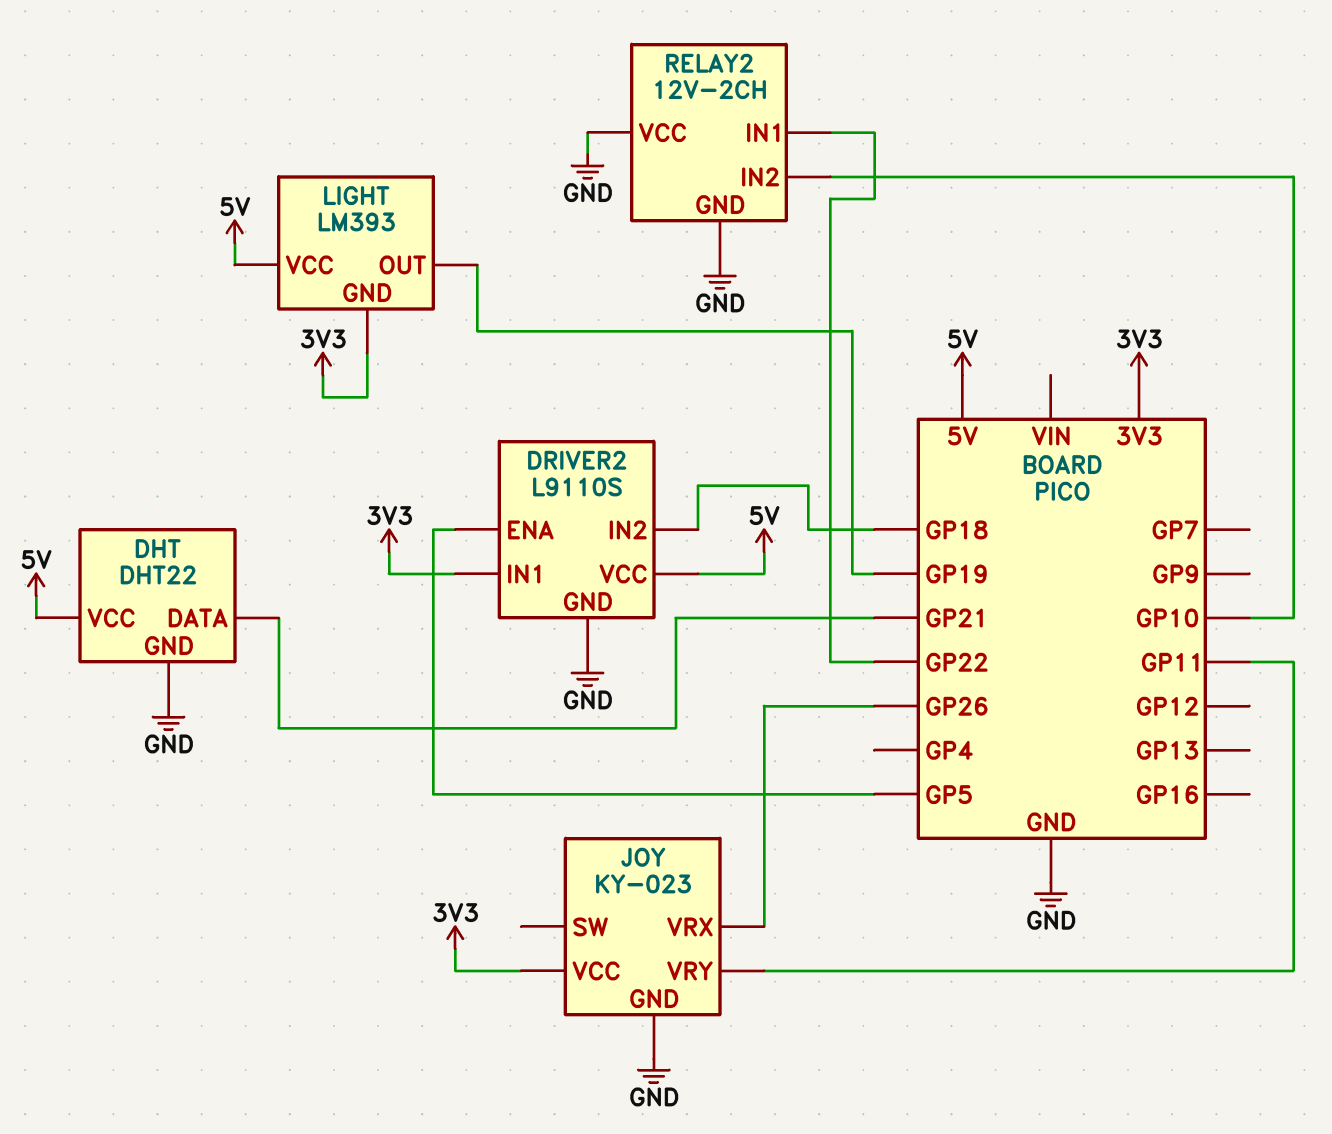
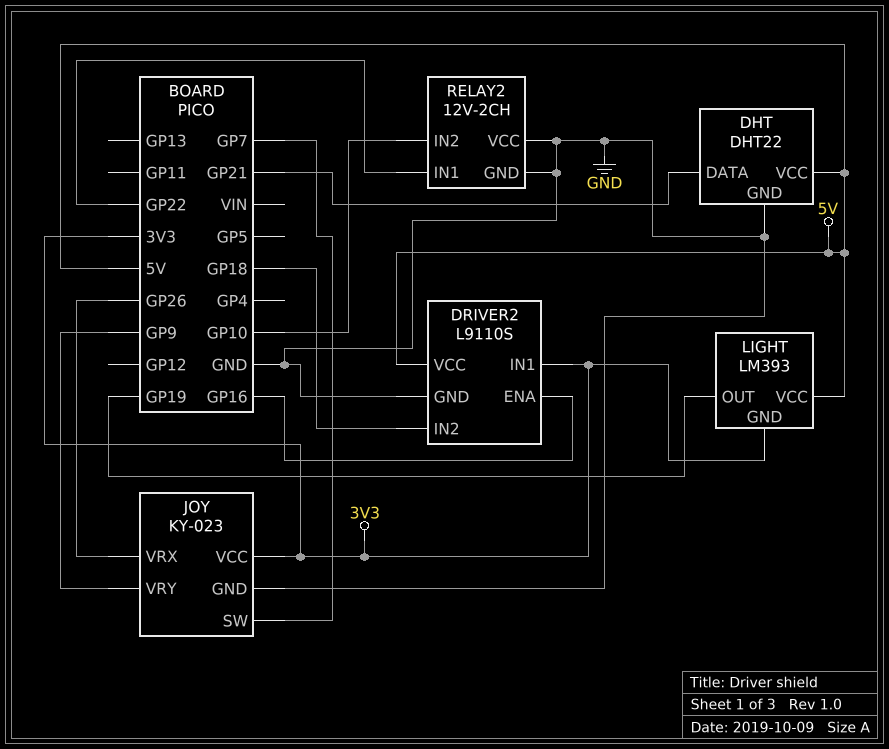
DRIVER2 pin ENA: GP5 -> GP16
JOY pin SW: none -> GP7
JOY pin VRY: GP11 -> GP9

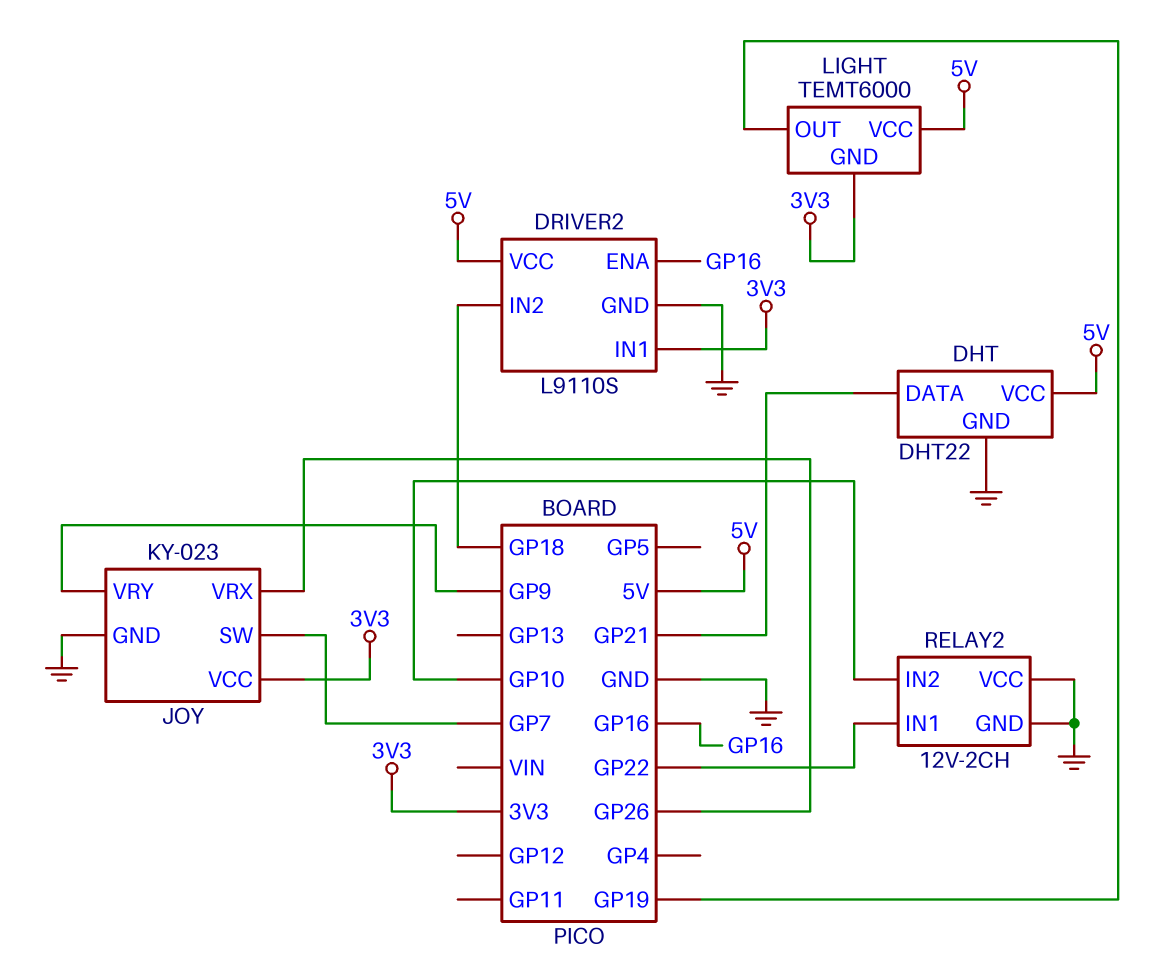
LIGHT: LM393 -> TEMT6000

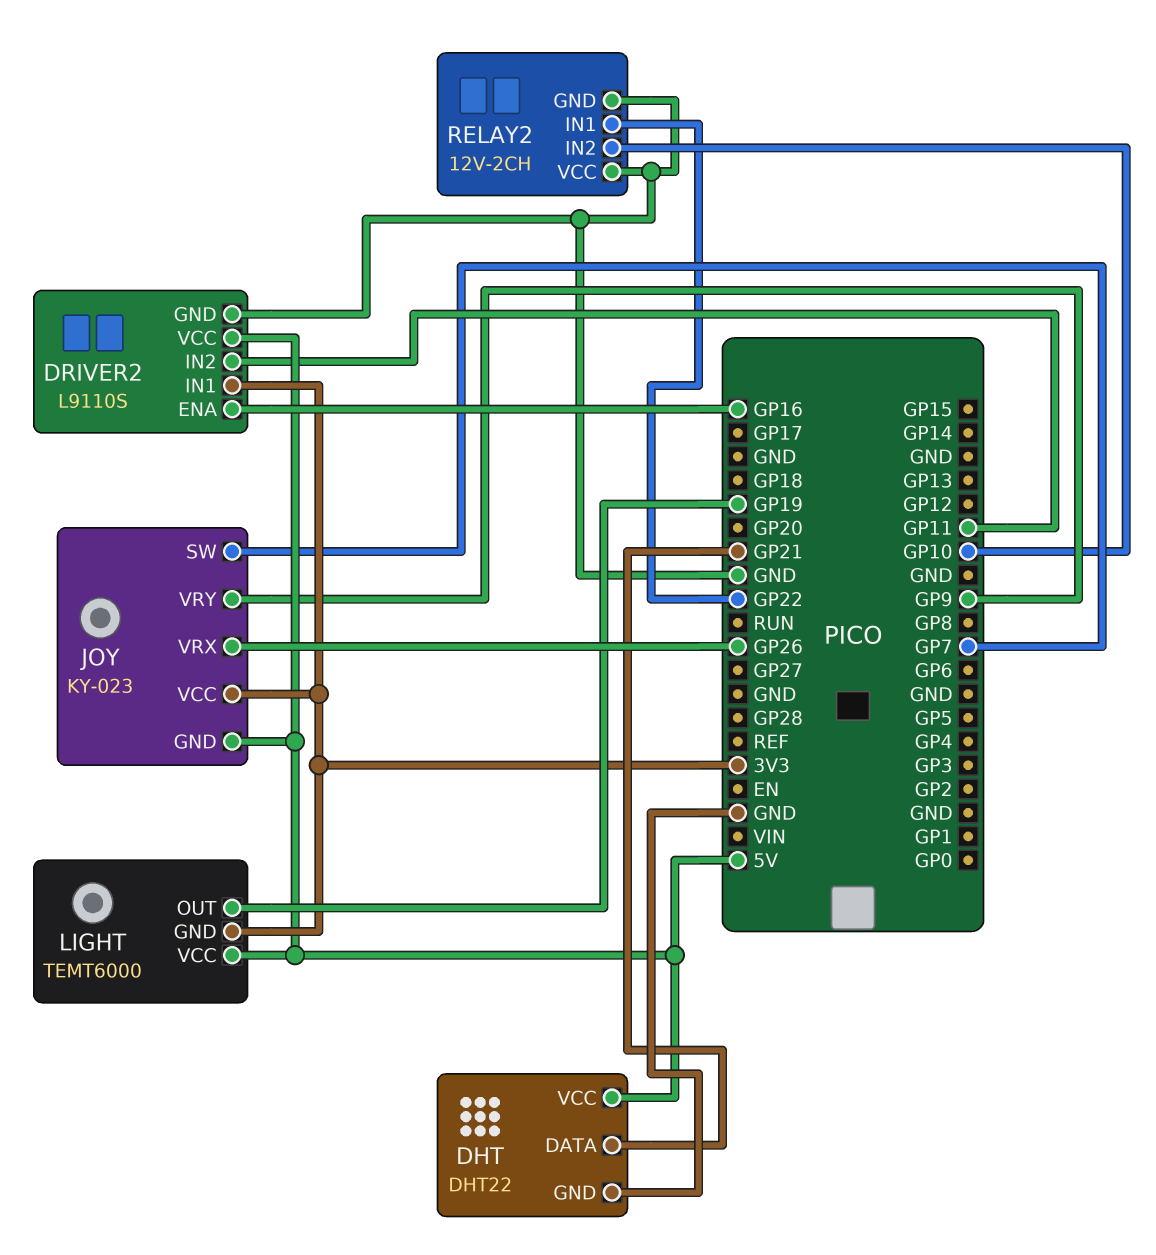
DRIVER2 pin IN2: GP18 -> GP11
JOY pin GND: GND -> 5V

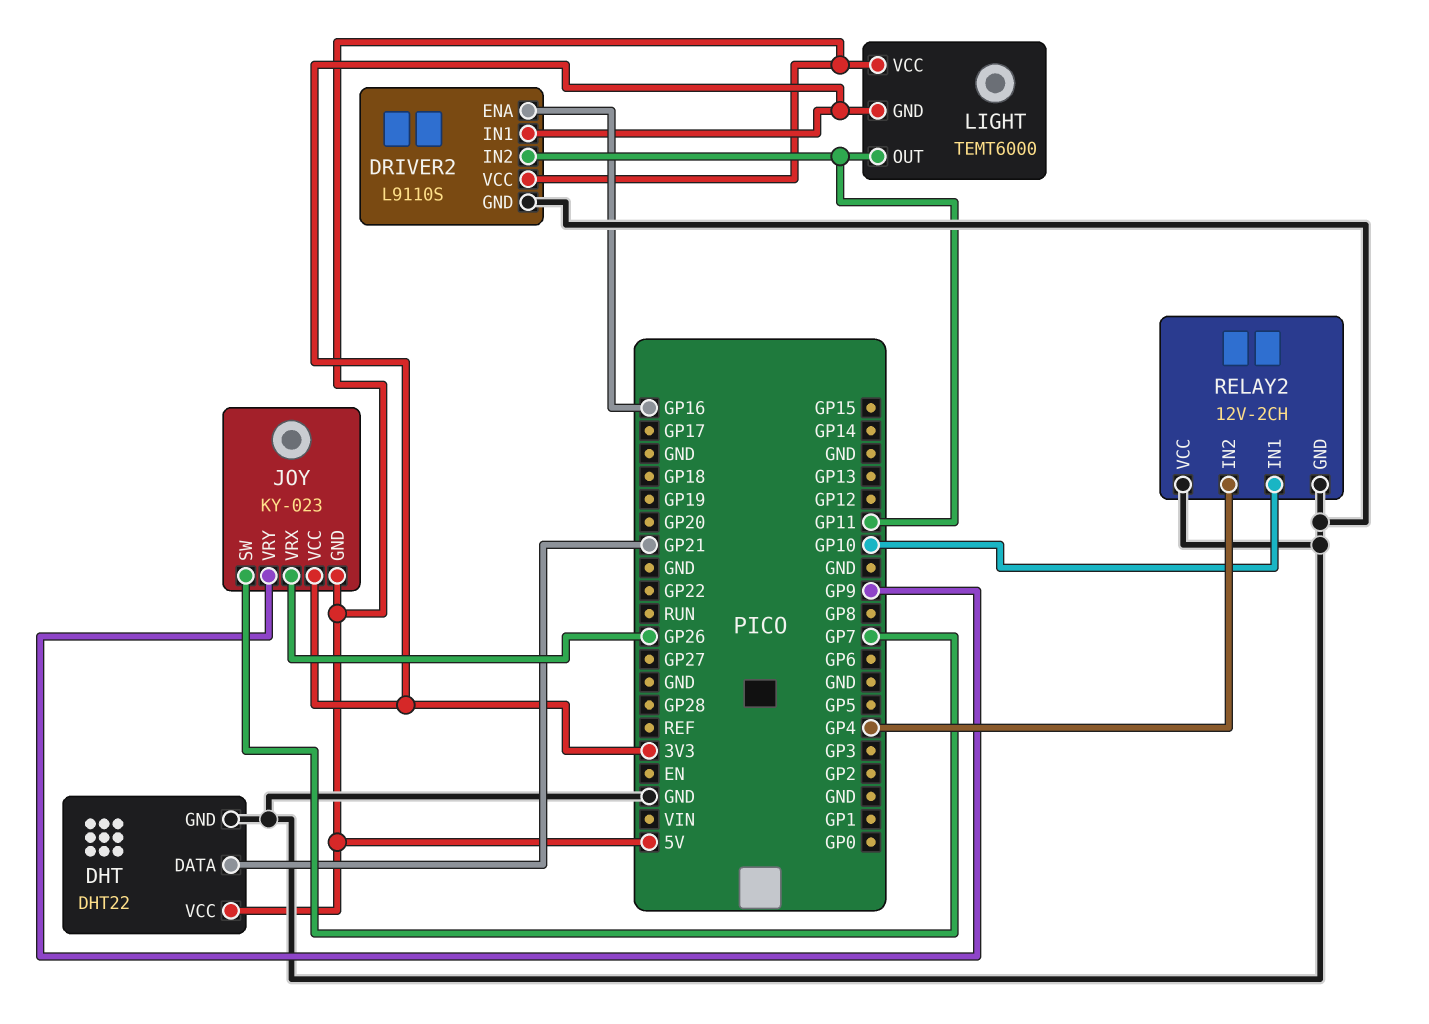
LIGHT pin OUT: GP19 -> GP11
RELAY2 pin IN1: GP22 -> GP10
RELAY2 pin IN2: GP10 -> GP4

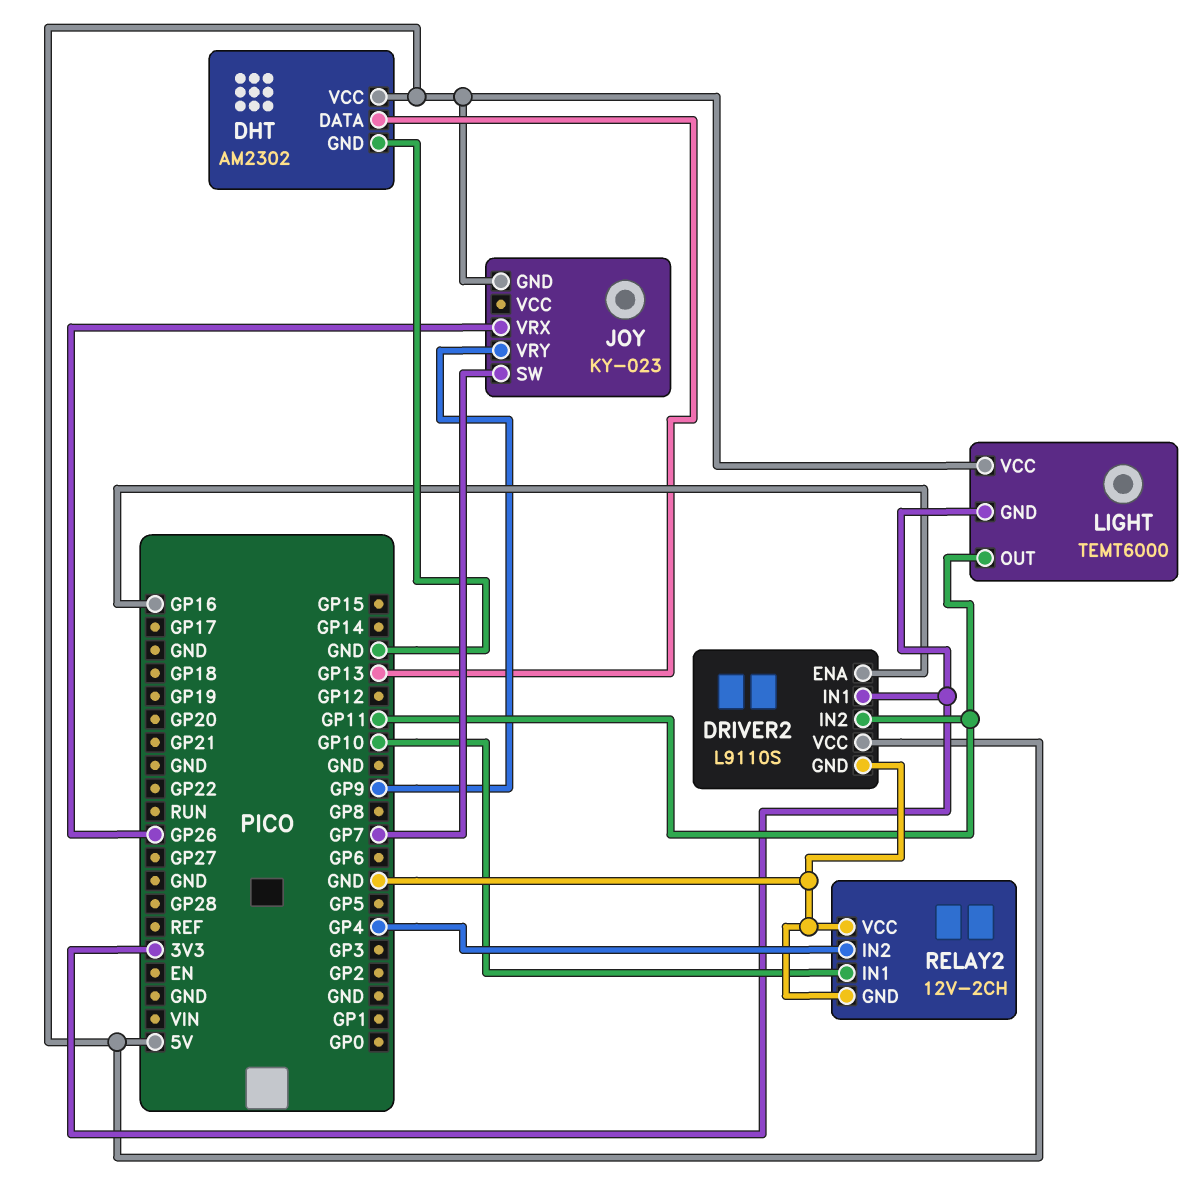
DHT: DHT22 -> AM2302
DHT pin DATA: GP21 -> GP13
JOY pin VCC: 3V3 -> none

